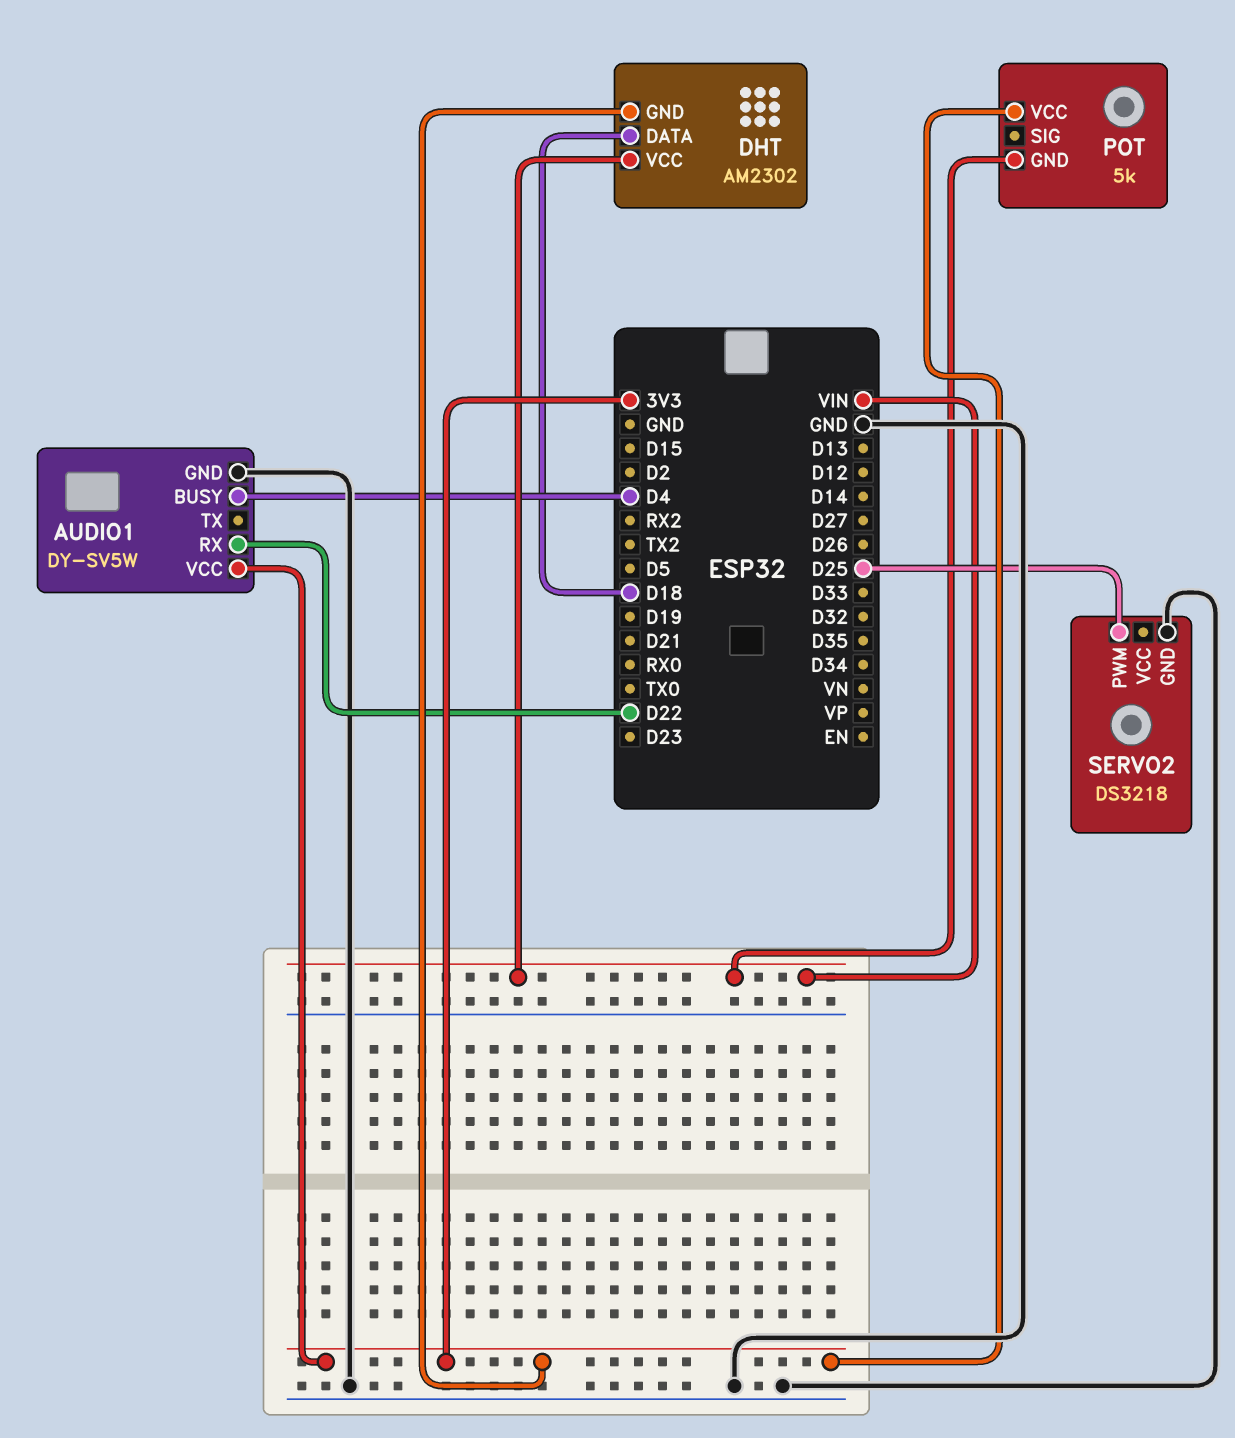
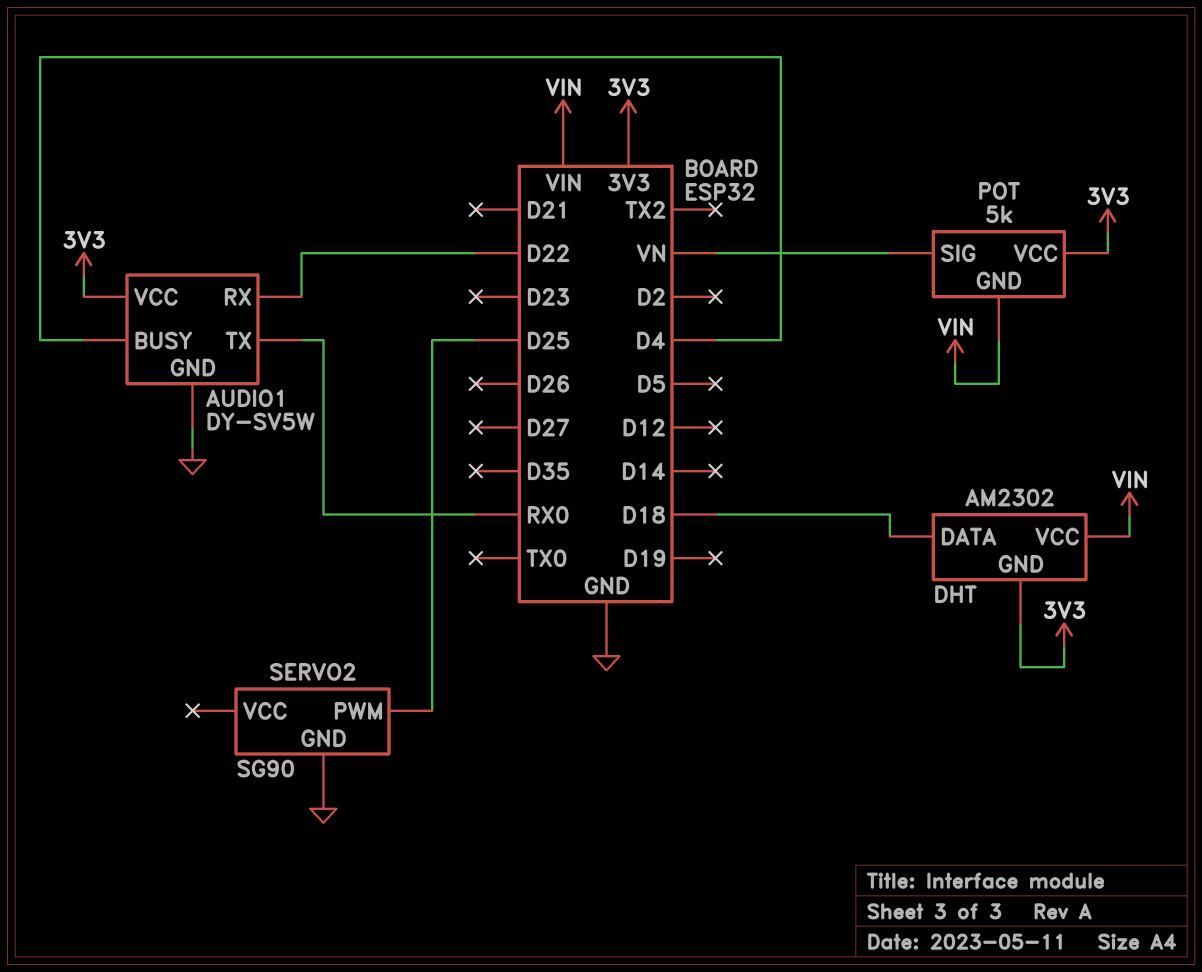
AUDIO1 pin TX: none -> RX0
POT pin SIG: none -> VN
SERVO2: DS3218 -> SG90

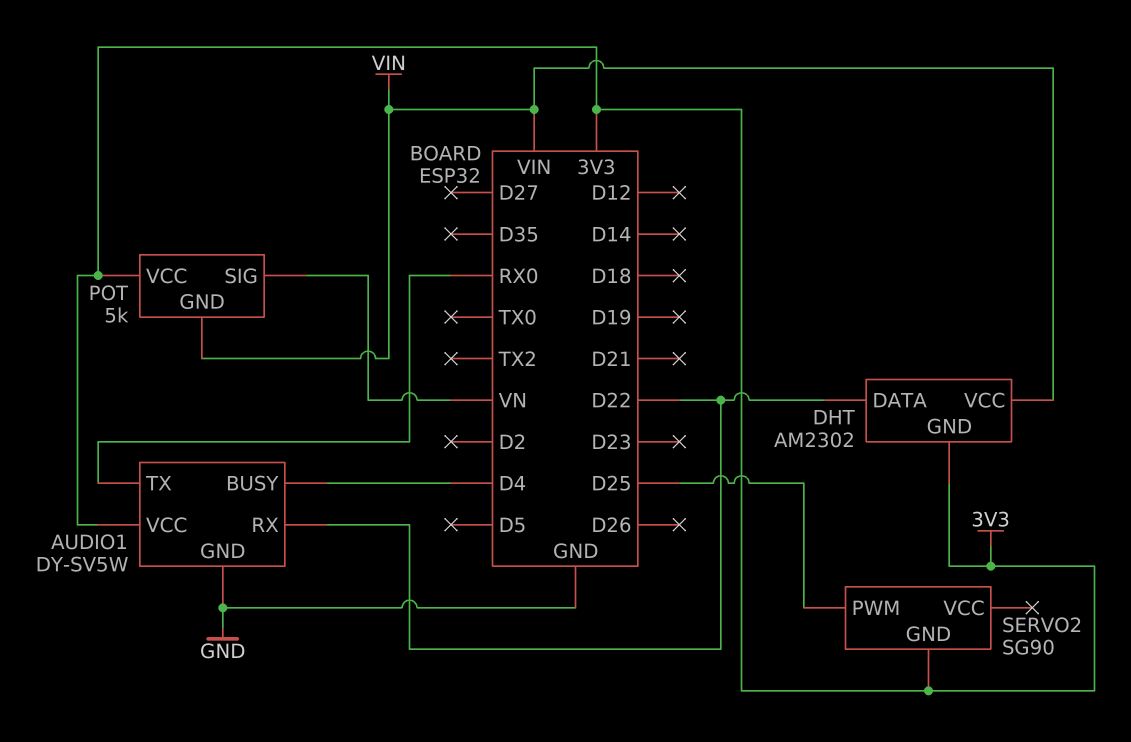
DHT pin DATA: D18 -> D22
SERVO2 pin GND: GND -> 3V3

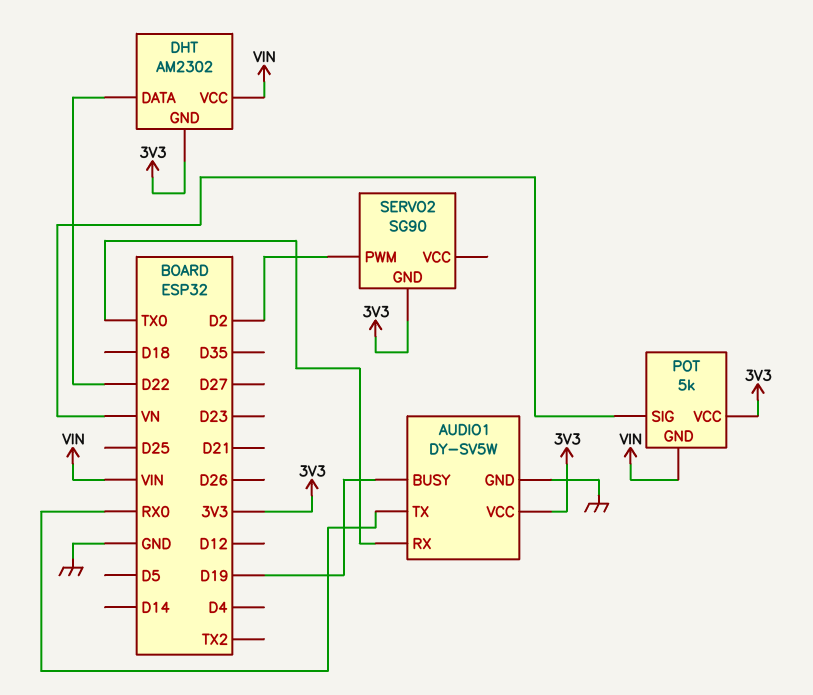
AUDIO1 pin BUSY: D4 -> D19
AUDIO1 pin RX: D22 -> TX0
SERVO2 pin PWM: D25 -> D2

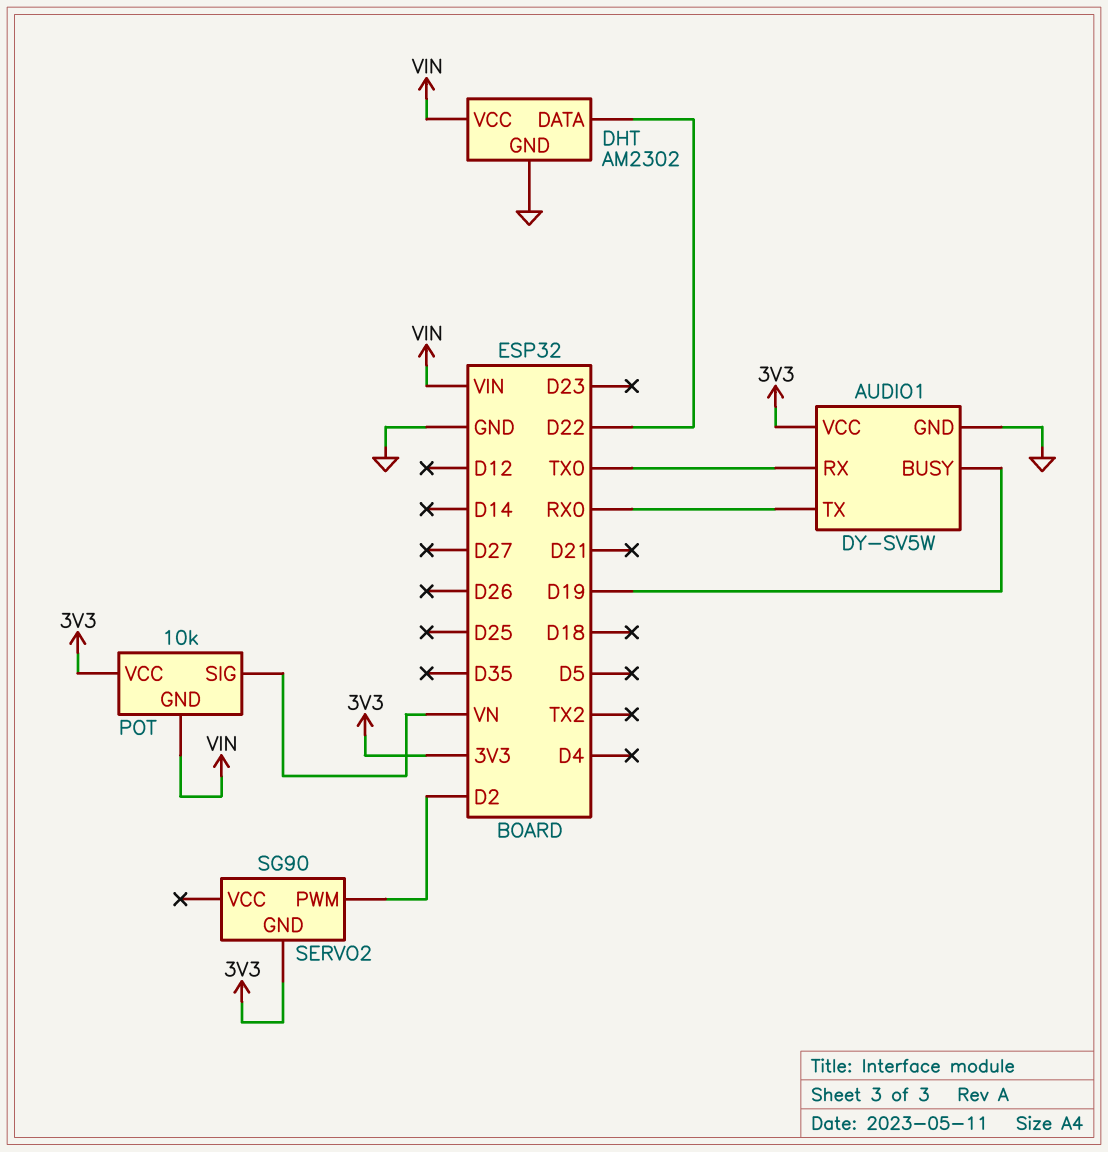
DHT pin GND: 3V3 -> GND
POT: 5k -> 10k

